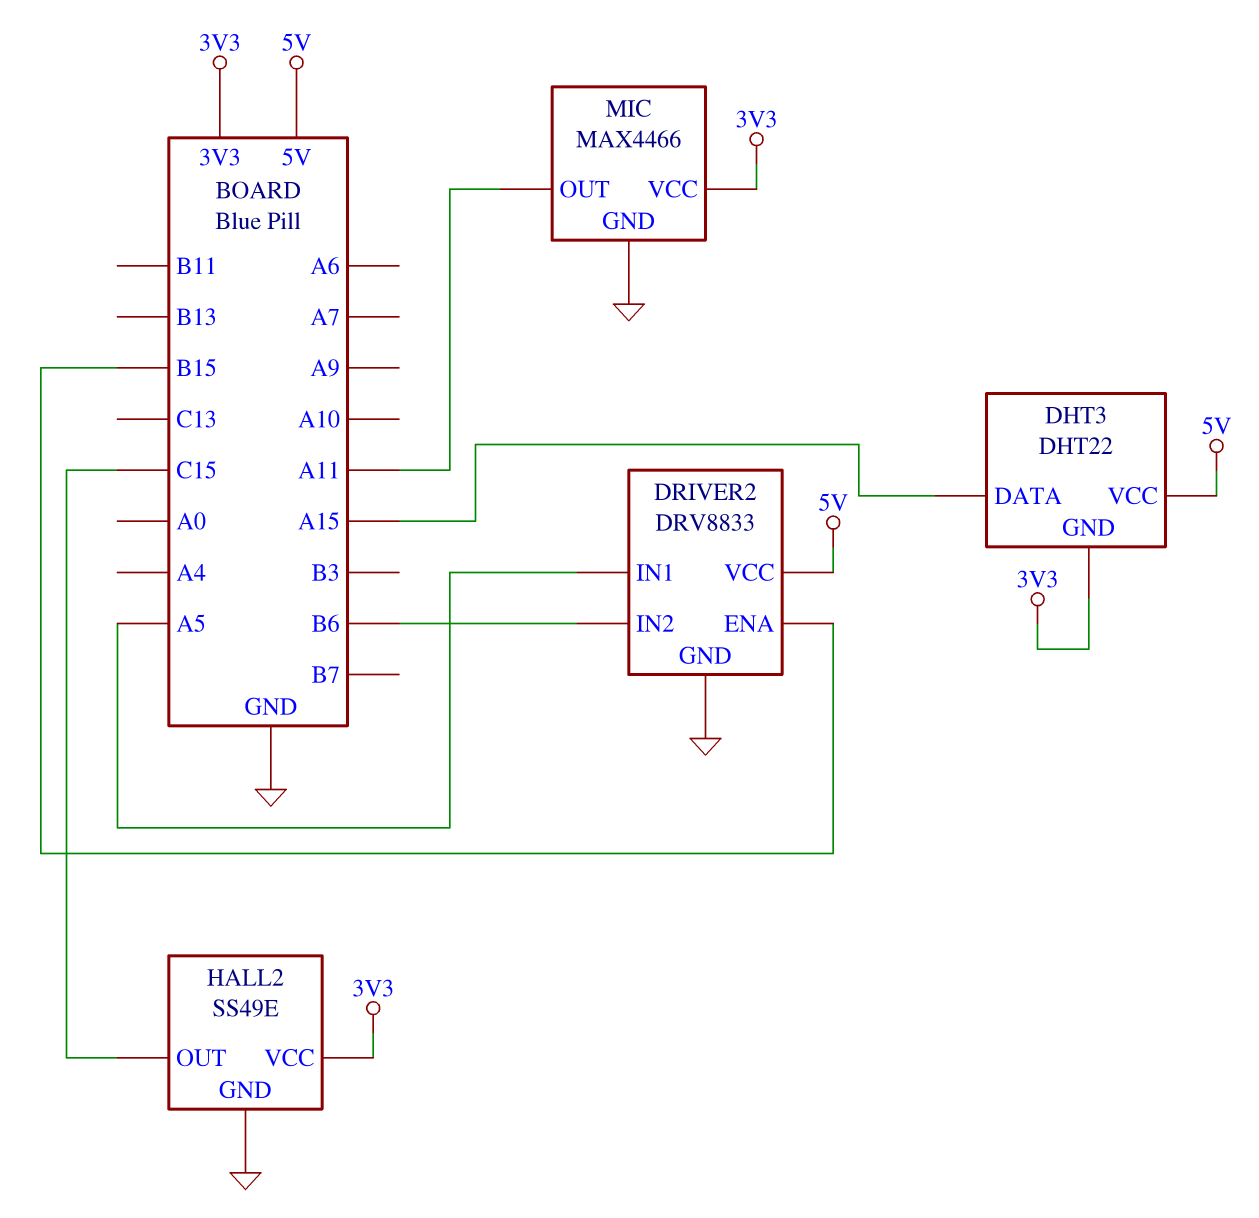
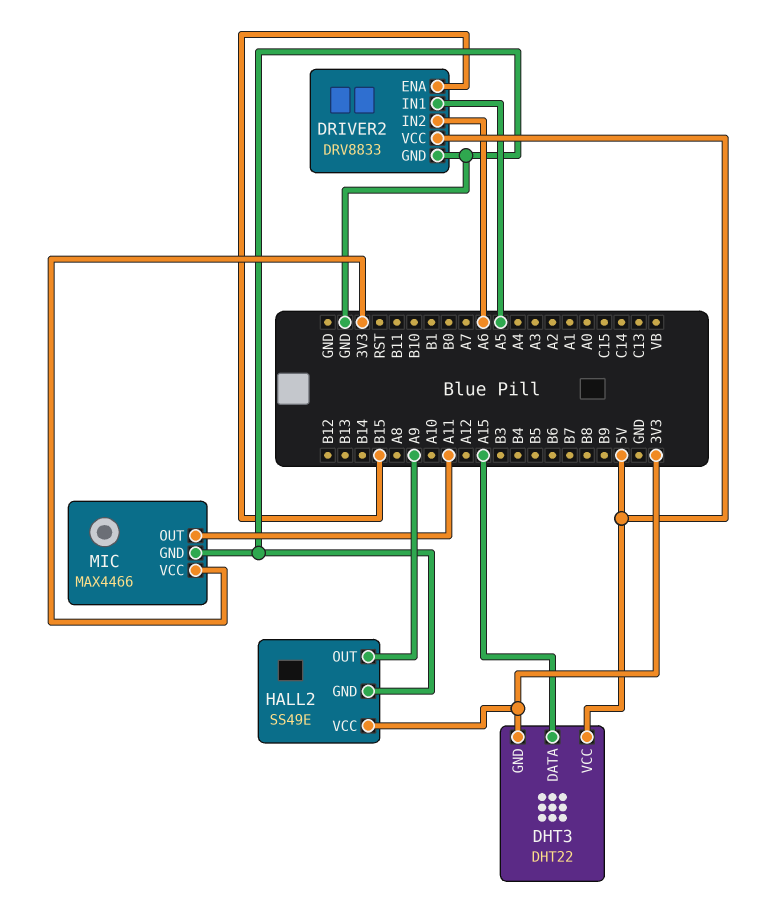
DRIVER2 pin IN2: B6 -> A6
HALL2 pin OUT: C15 -> A9

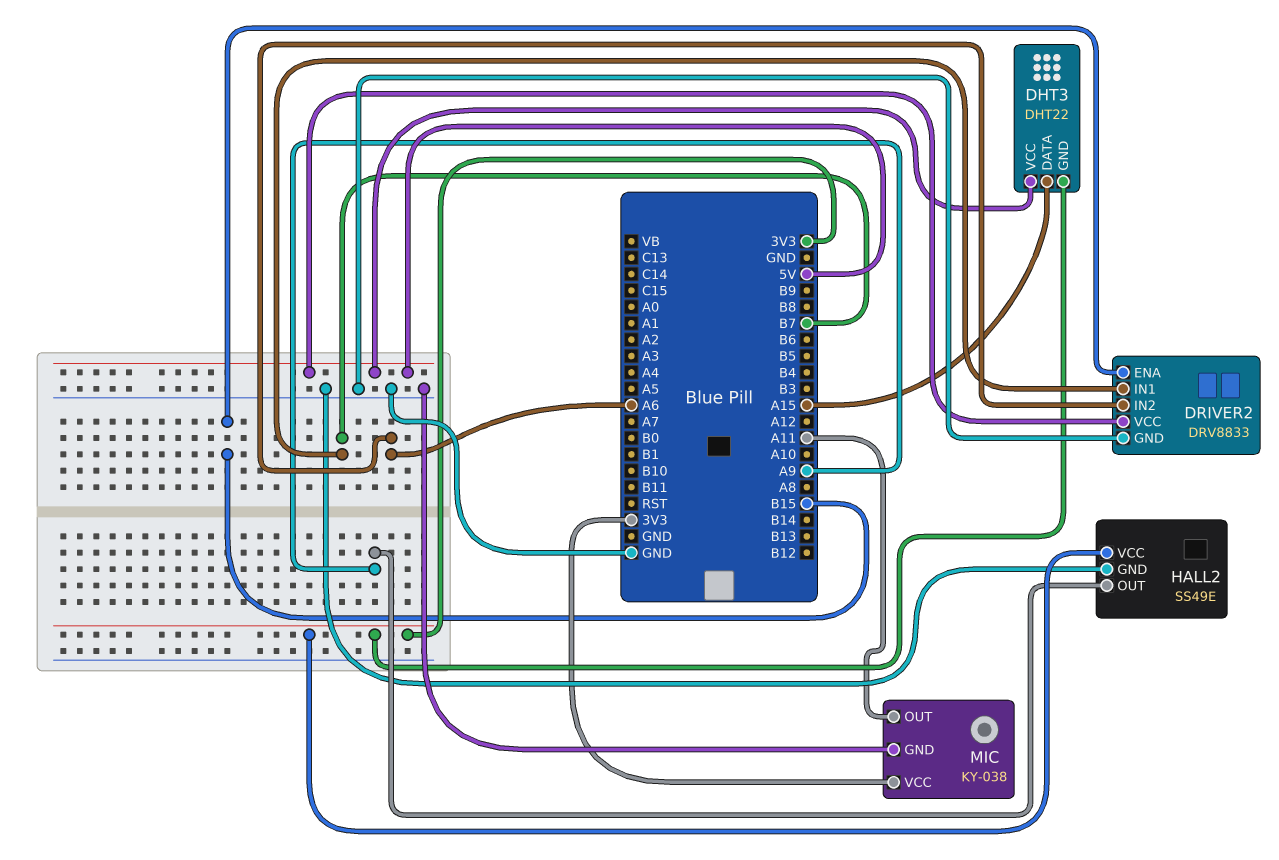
DRIVER2 pin IN1: A5 -> B7
MIC: MAX4466 -> KY-038

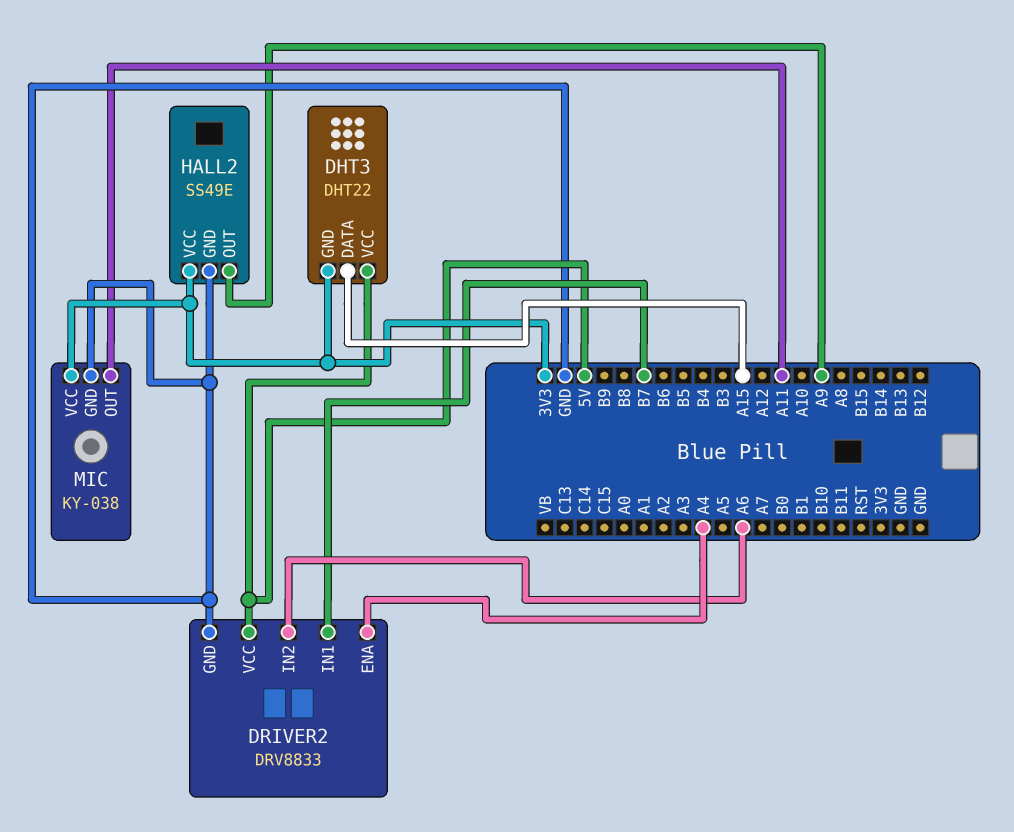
DRIVER2 pin ENA: B15 -> A4

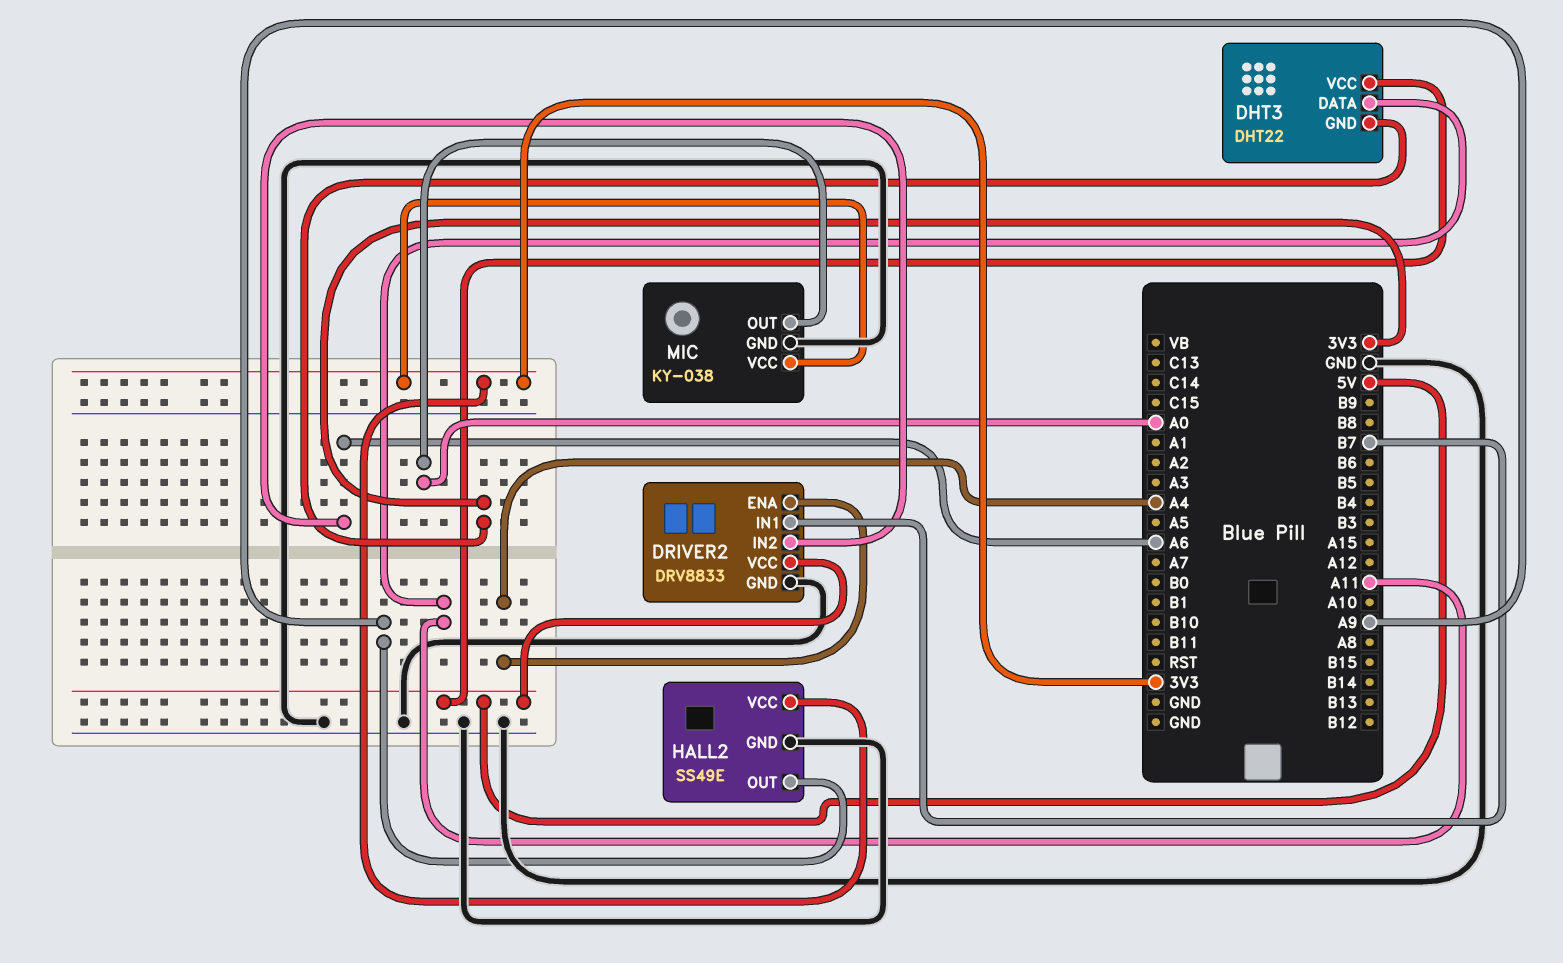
DHT3 pin DATA: A15 -> A11
MIC pin OUT: A11 -> A0

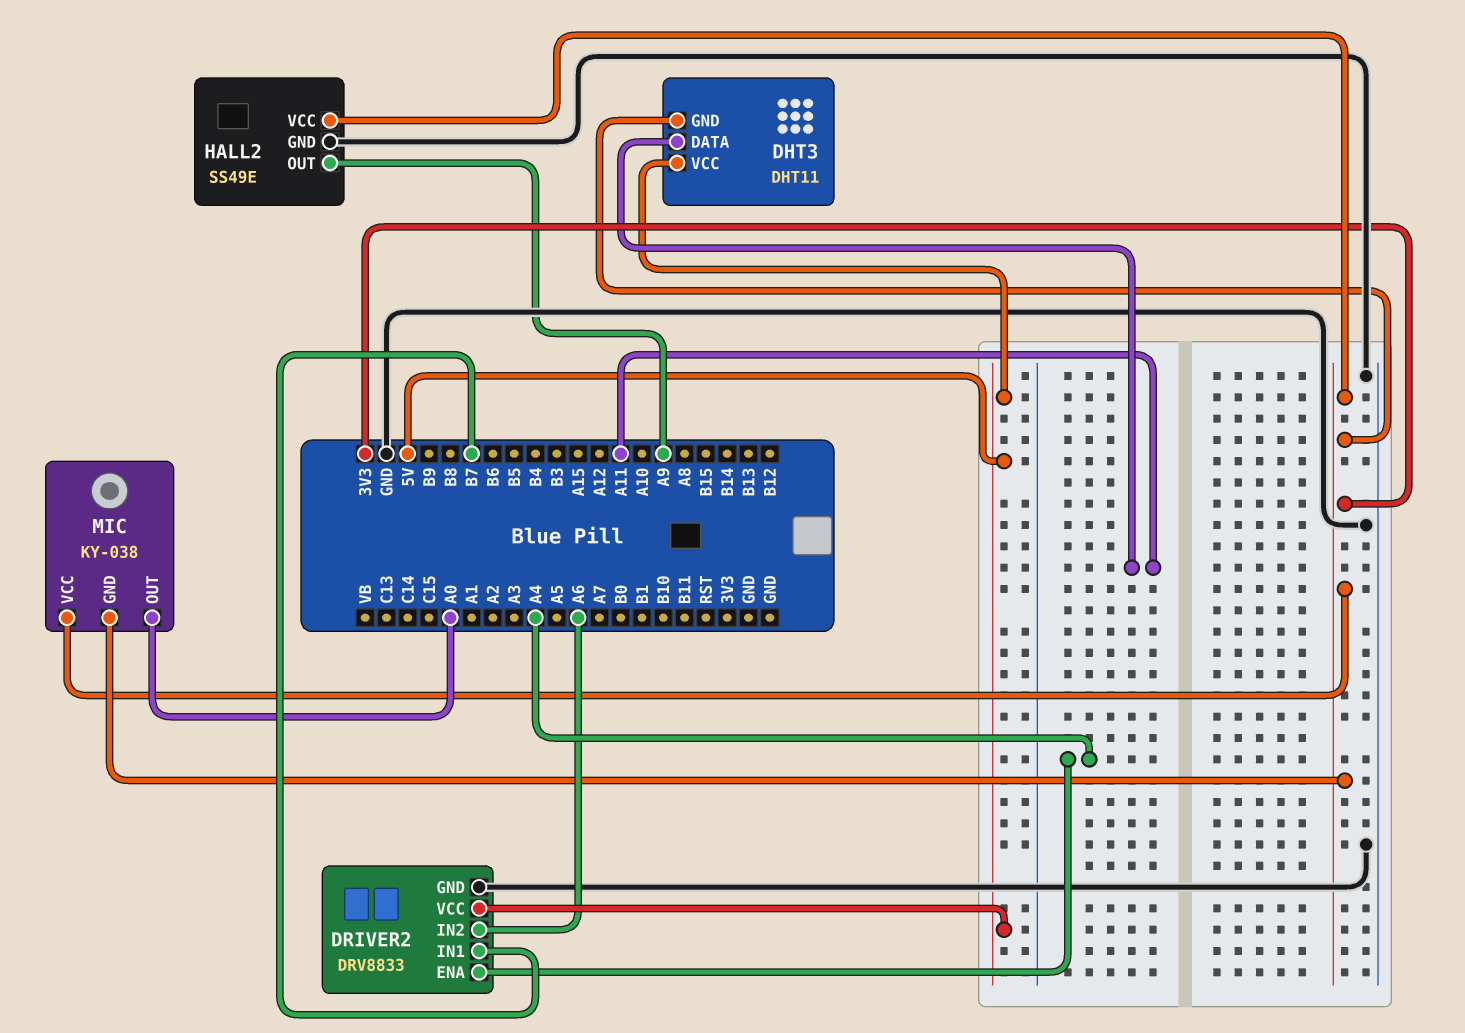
DHT3: DHT22 -> DHT11
MIC pin GND: GND -> 3V3

